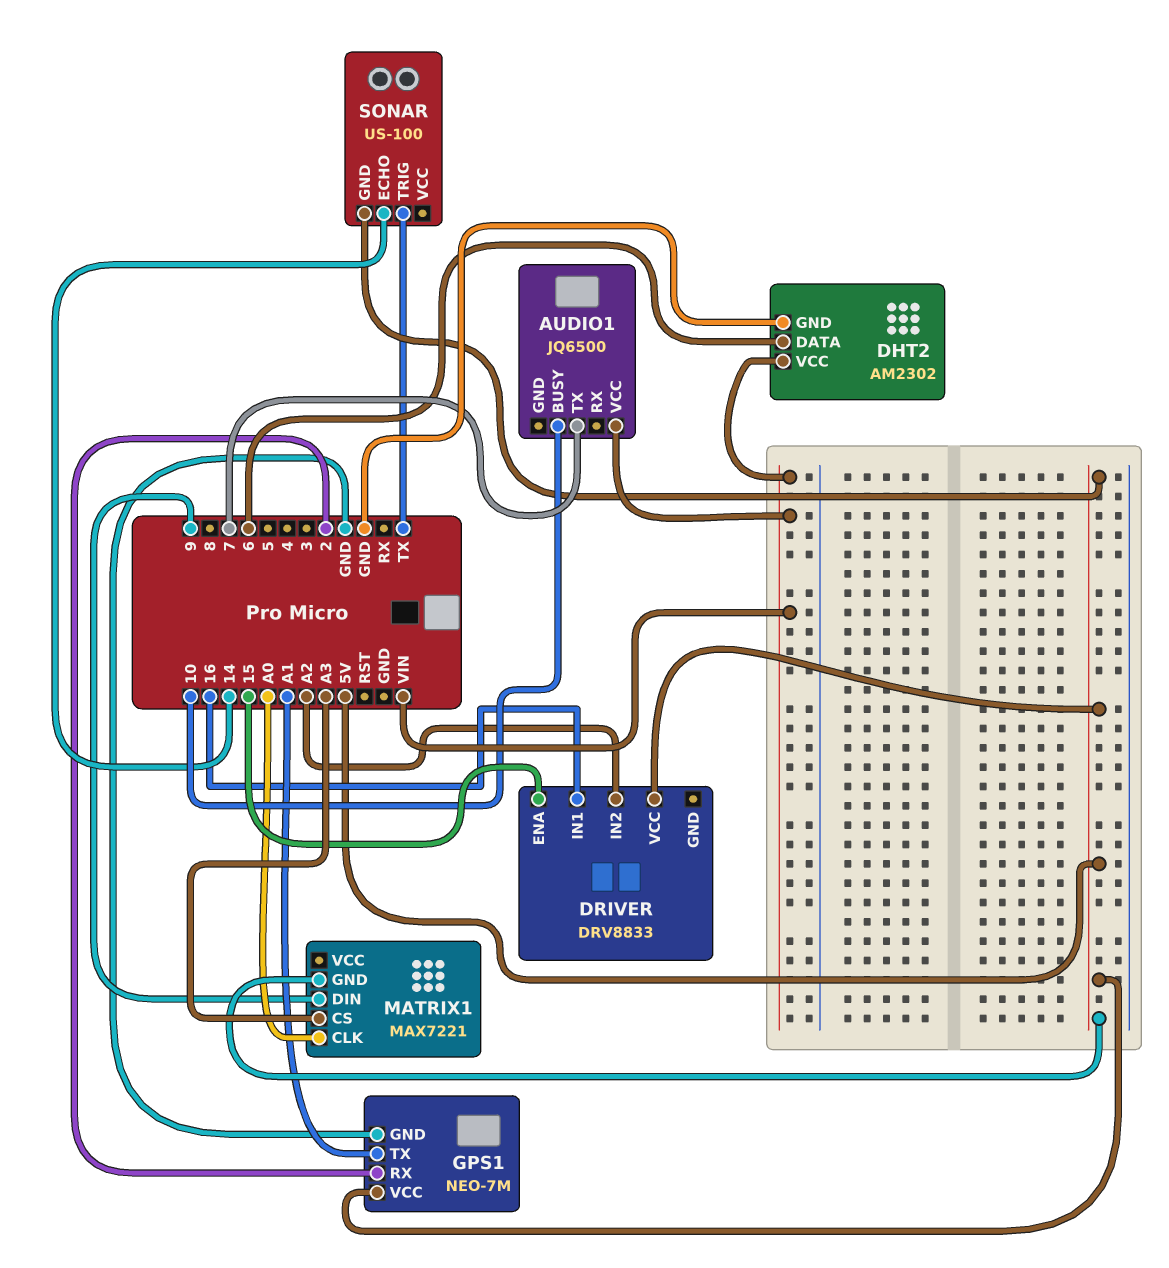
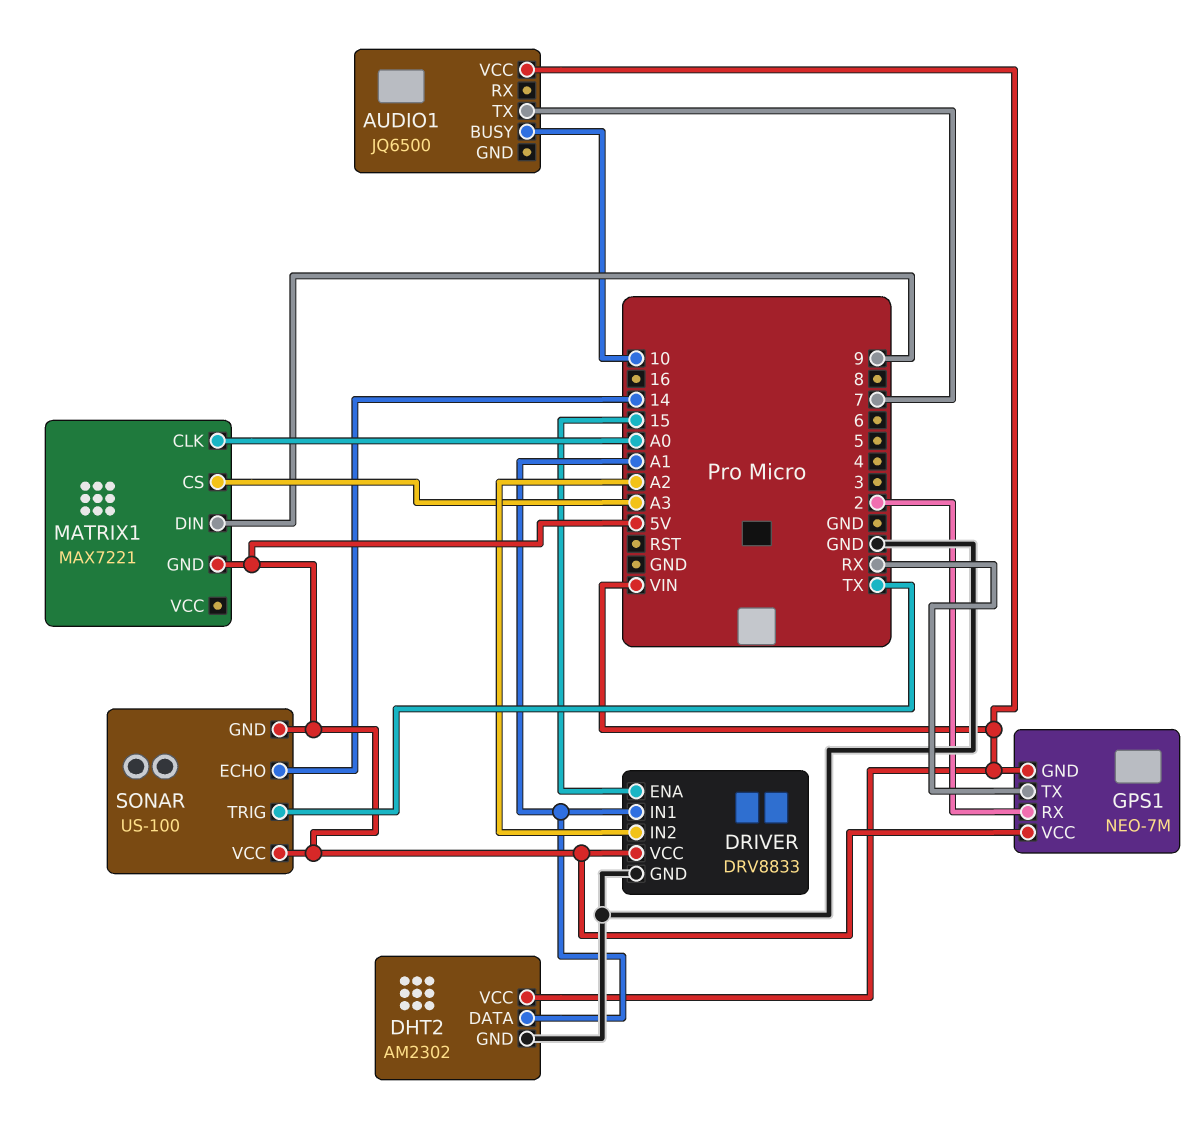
DHT2 pin DATA: 6 -> A1
DRIVER pin GND: none -> GND
DRIVER pin IN1: 16 -> A1
GPS1 pin GND: GND -> VIN
GPS1 pin TX: A1 -> RX
SONAR pin VCC: none -> 5V

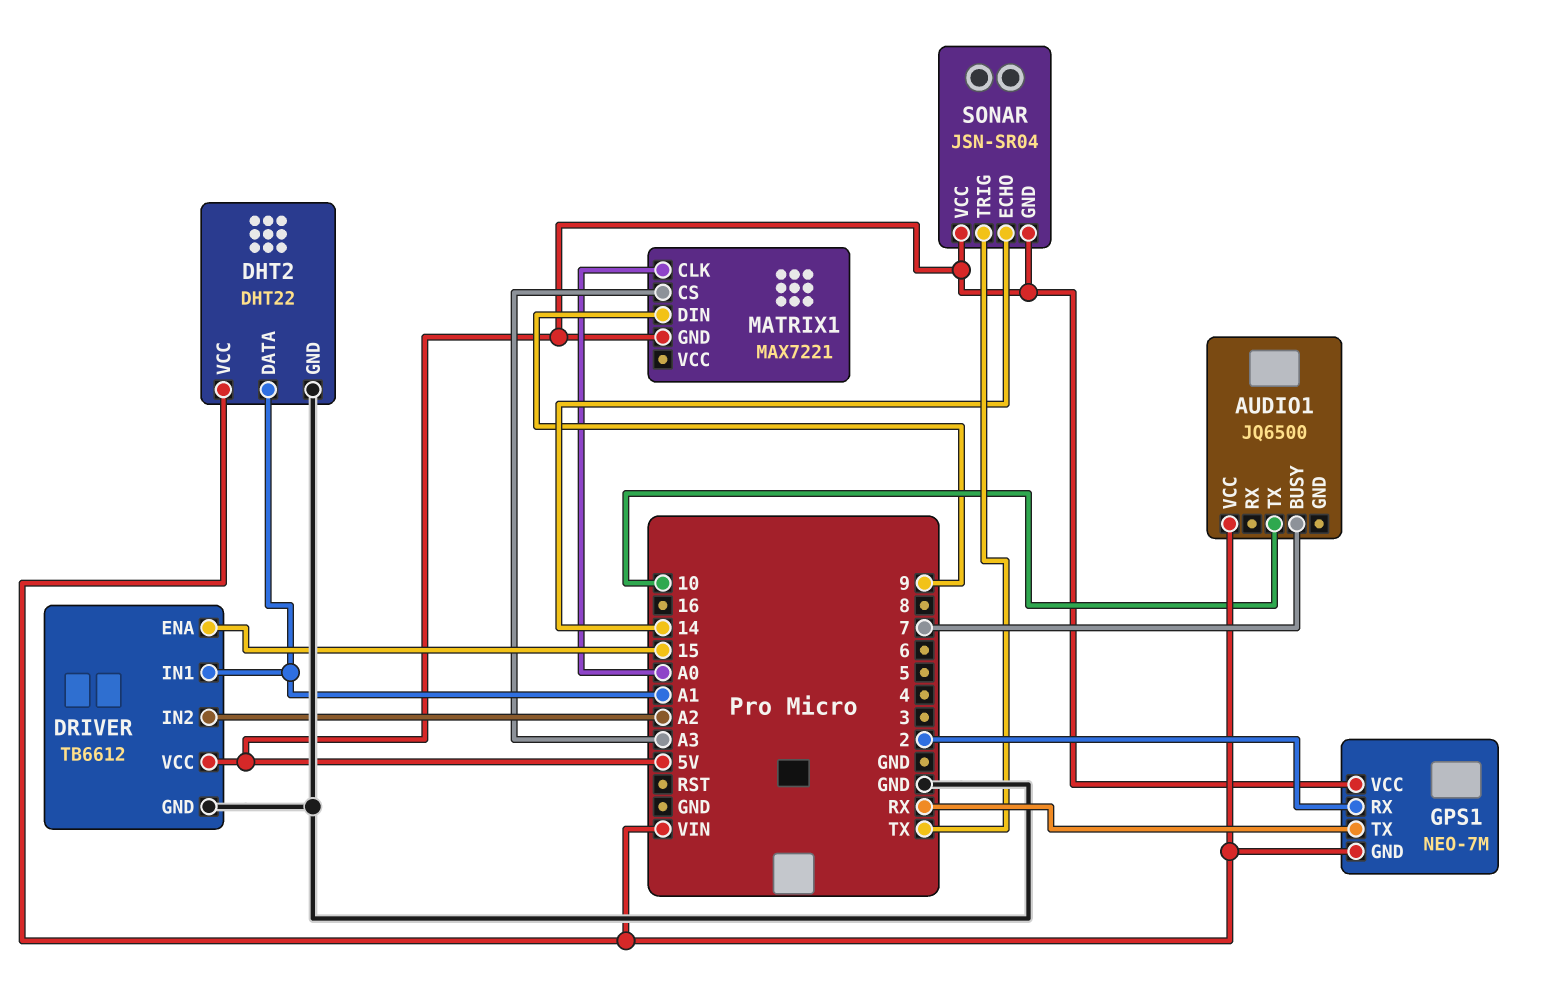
AUDIO1 pin BUSY: 10 -> 7
AUDIO1 pin TX: 7 -> 10
DHT2: AM2302 -> DHT22
DRIVER: DRV8833 -> TB6612
SONAR: US-100 -> JSN-SR04

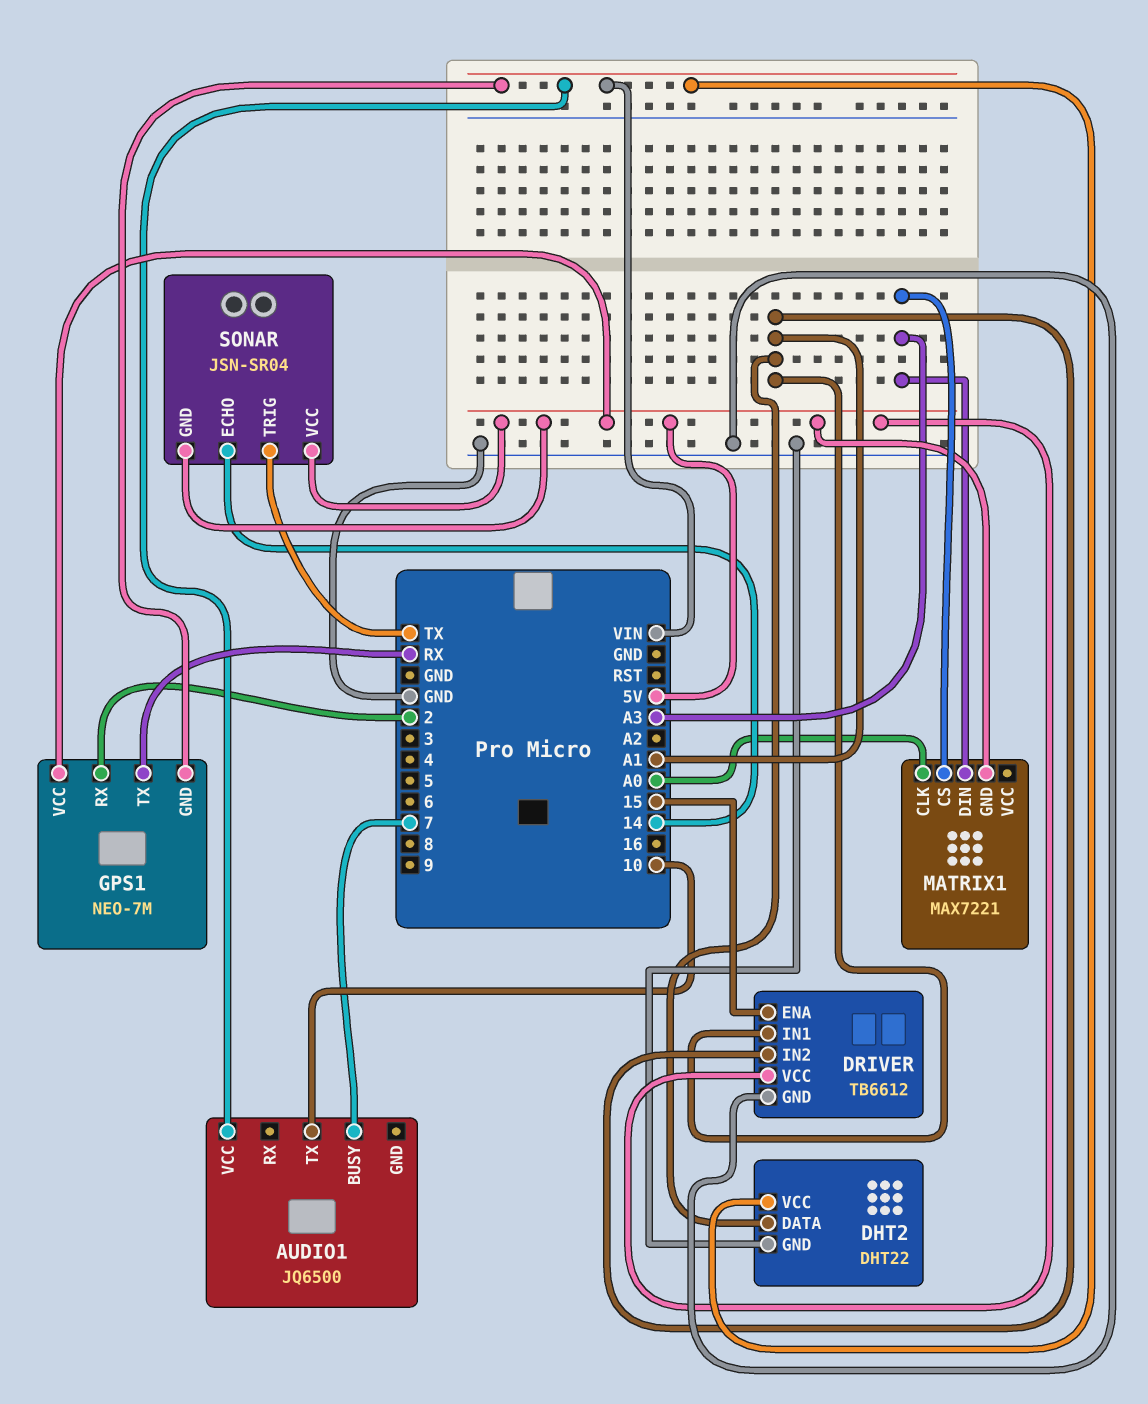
DRIVER pin IN2: A2 -> A1
MATRIX1 pin DIN: 9 -> A3

